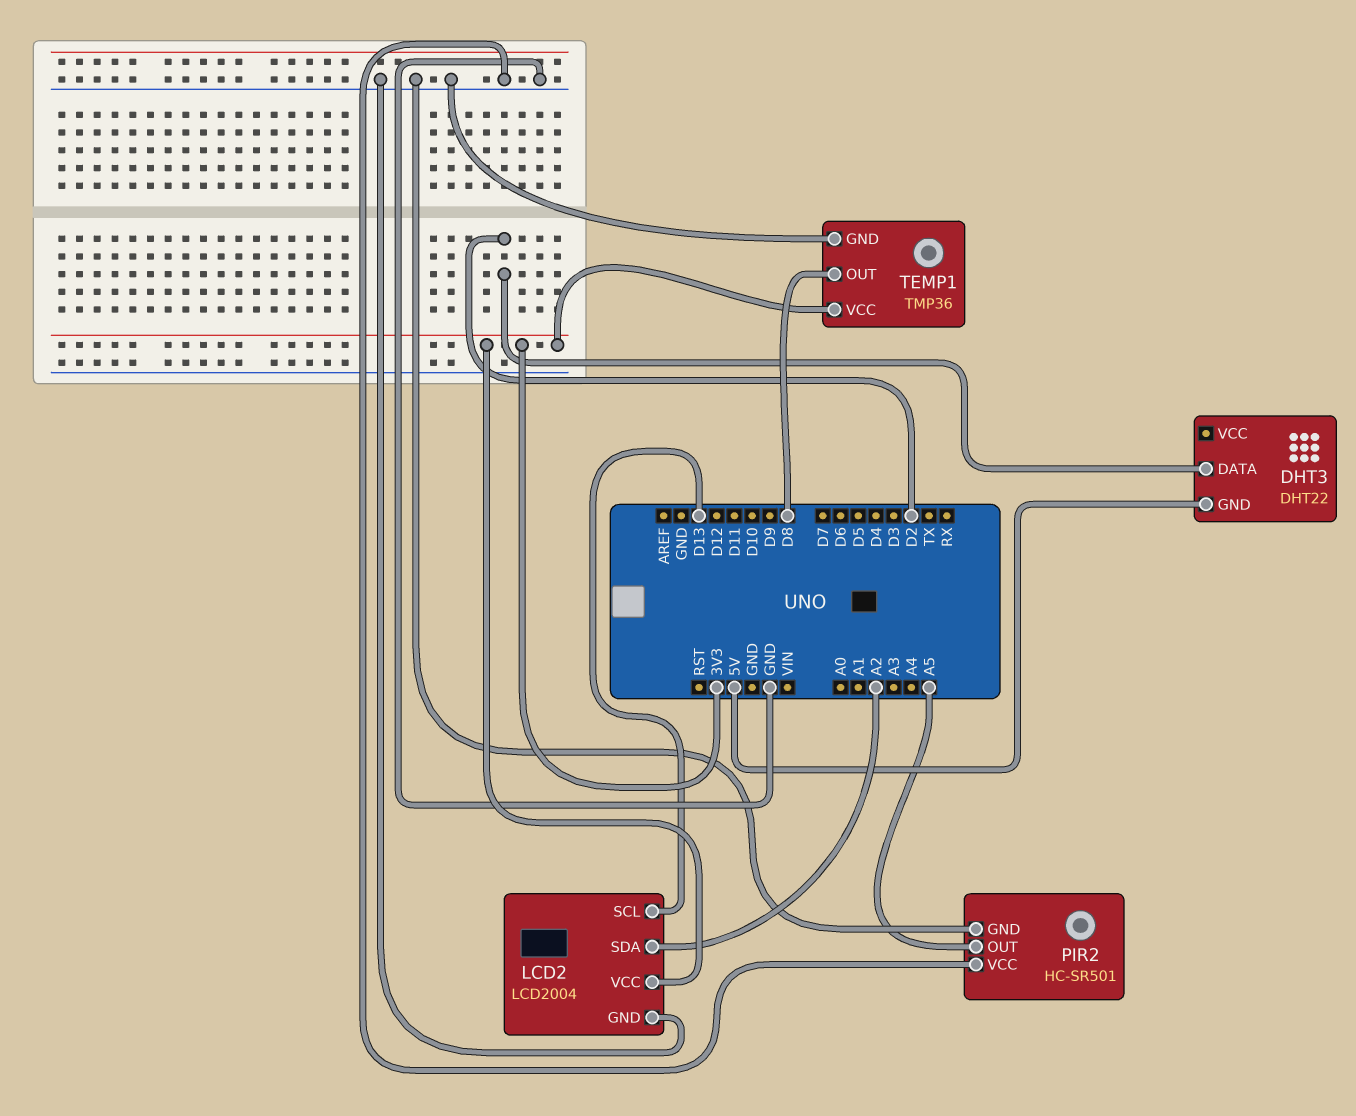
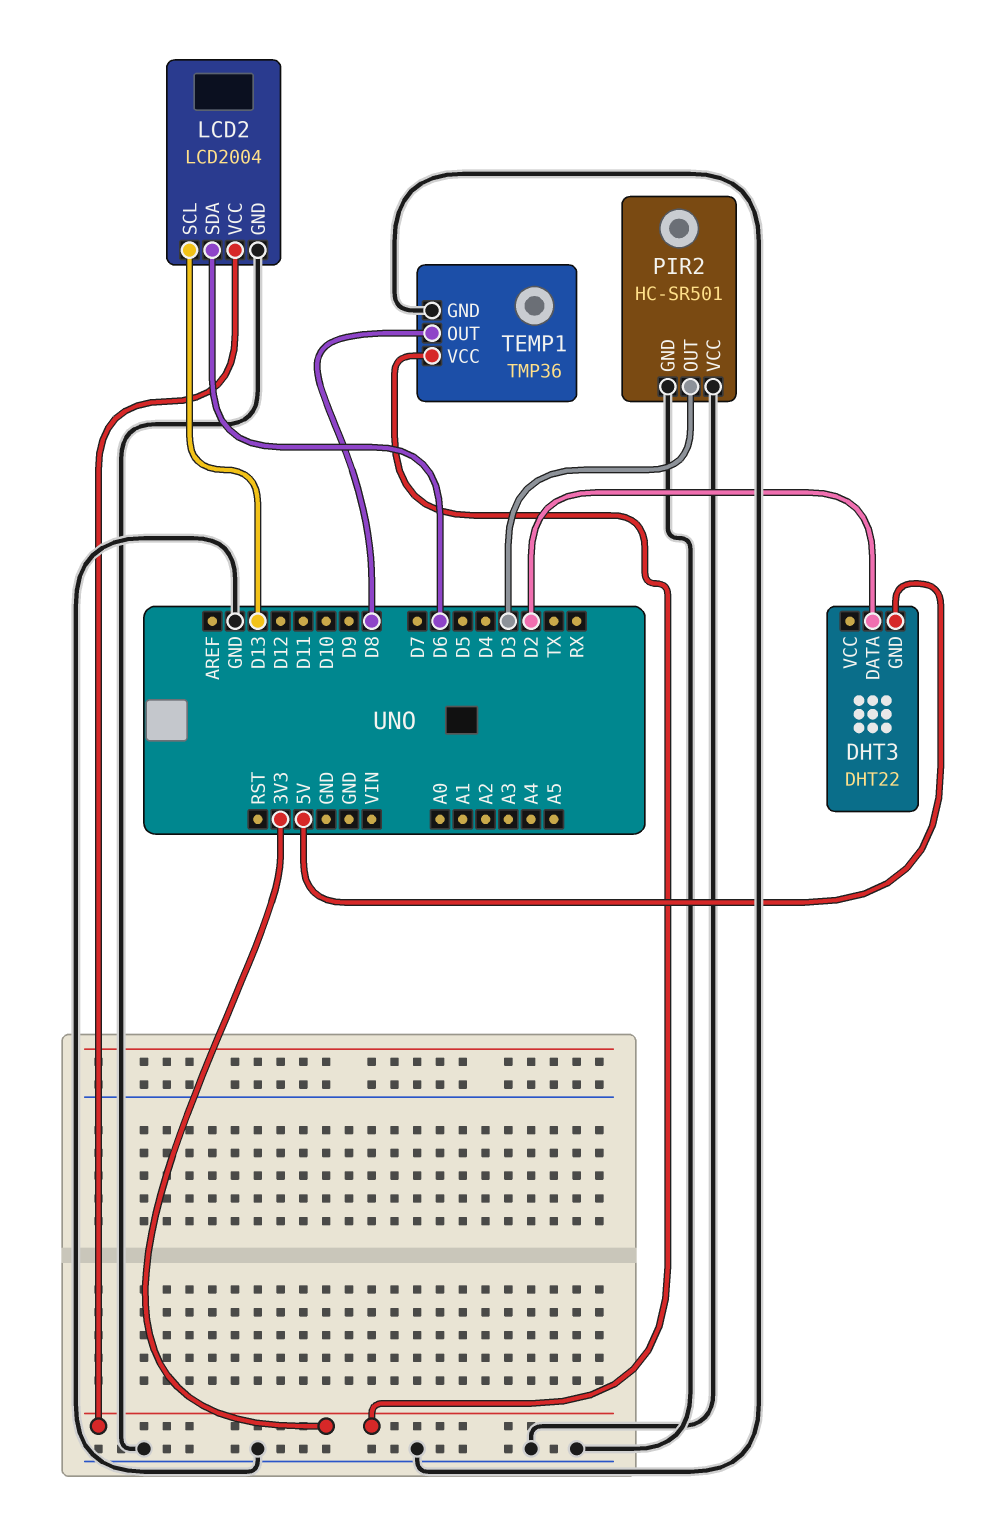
LCD2 pin SDA: A2 -> D6
PIR2 pin OUT: A5 -> D3

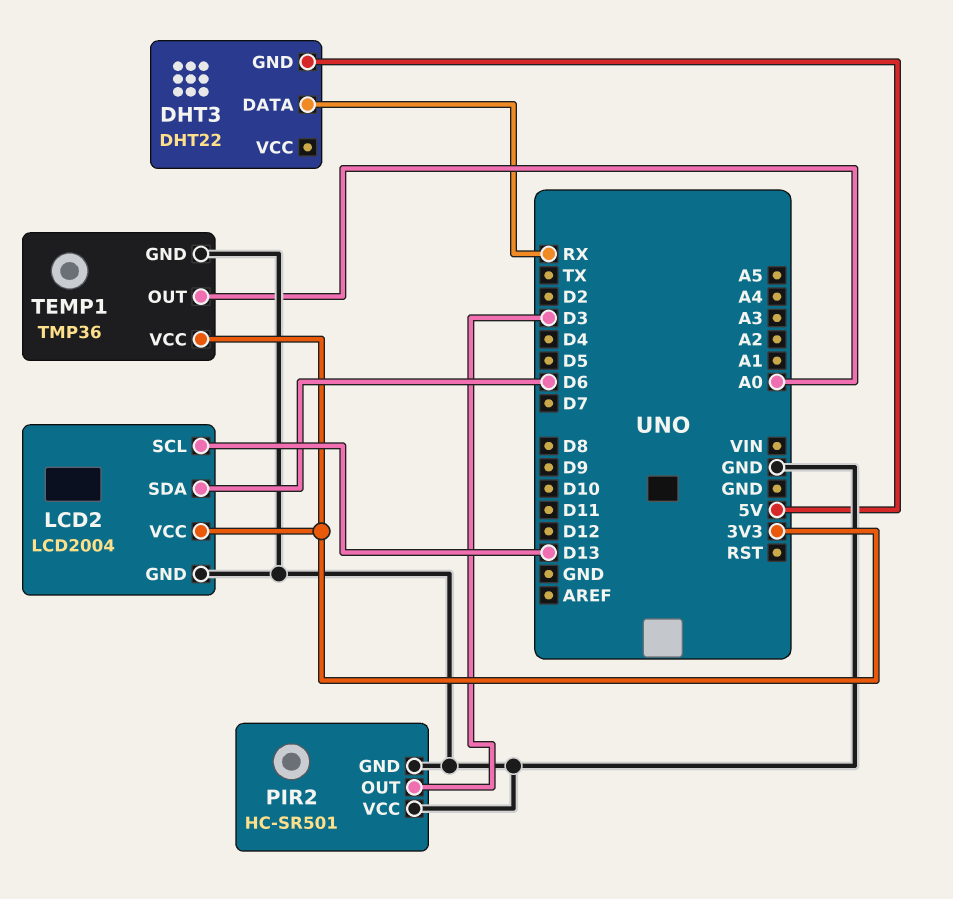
DHT3 pin DATA: D2 -> RX
TEMP1 pin OUT: D8 -> A0

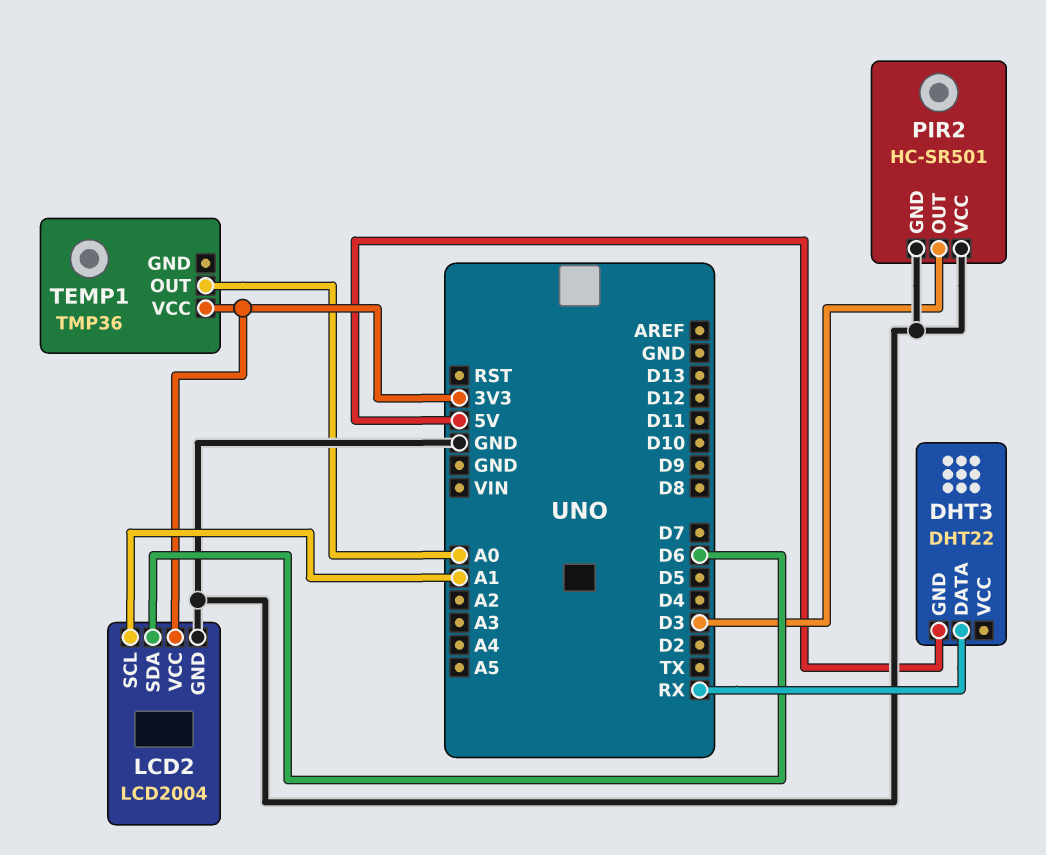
LCD2 pin SCL: D13 -> A1
TEMP1 pin GND: GND -> none

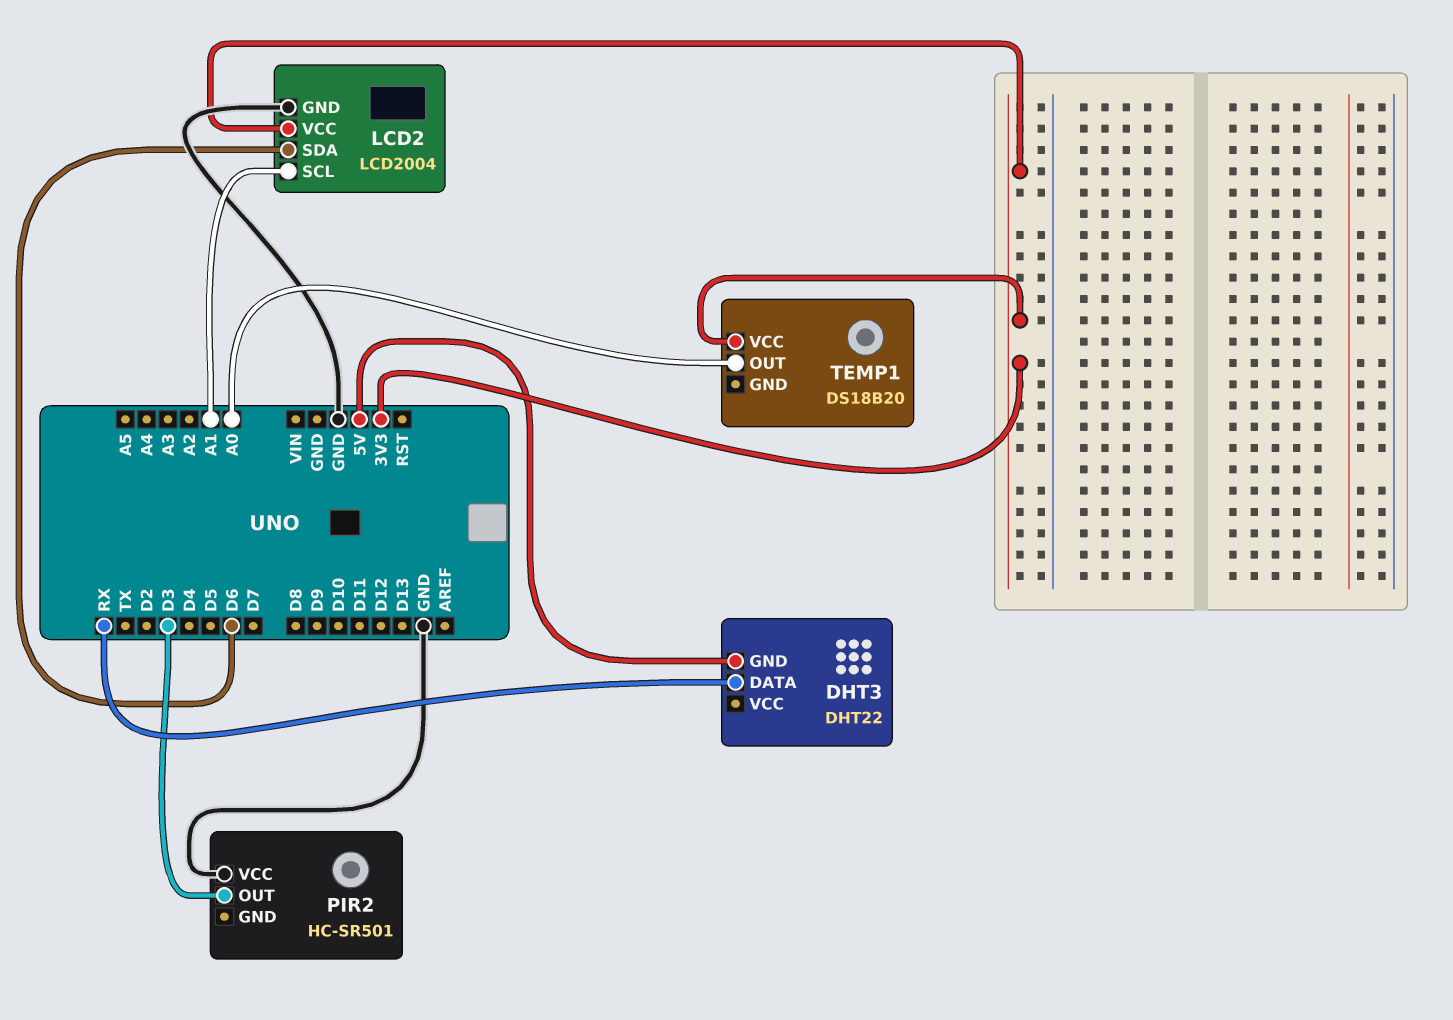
PIR2 pin GND: GND -> none
TEMP1: TMP36 -> DS18B20

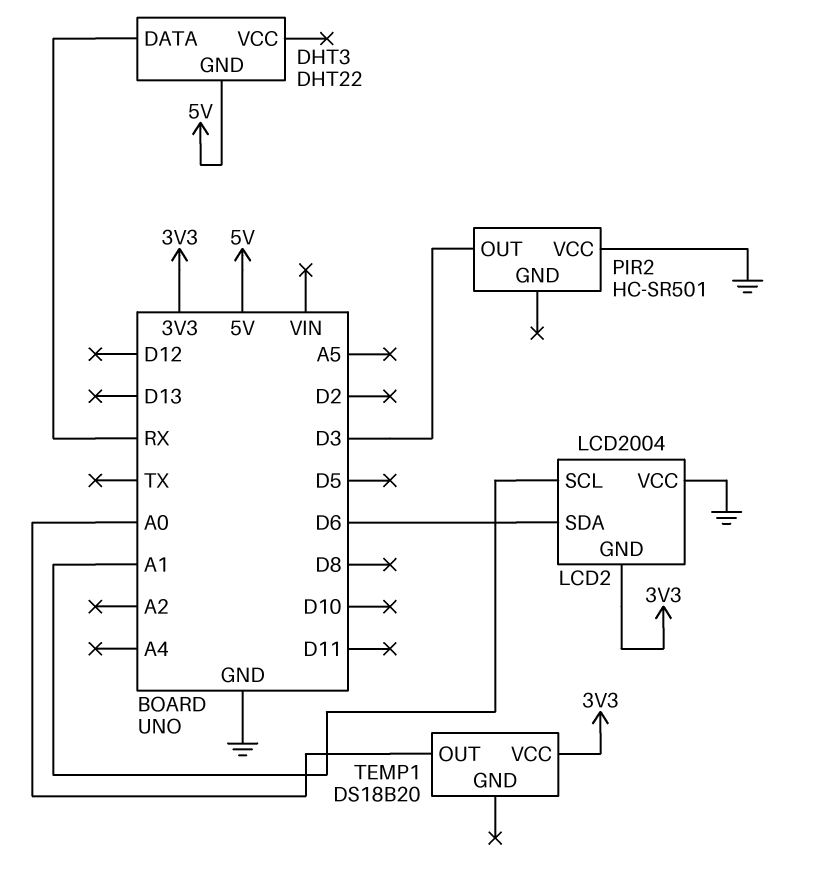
LCD2 pin GND: GND -> 3V3
LCD2 pin VCC: 3V3 -> GND

